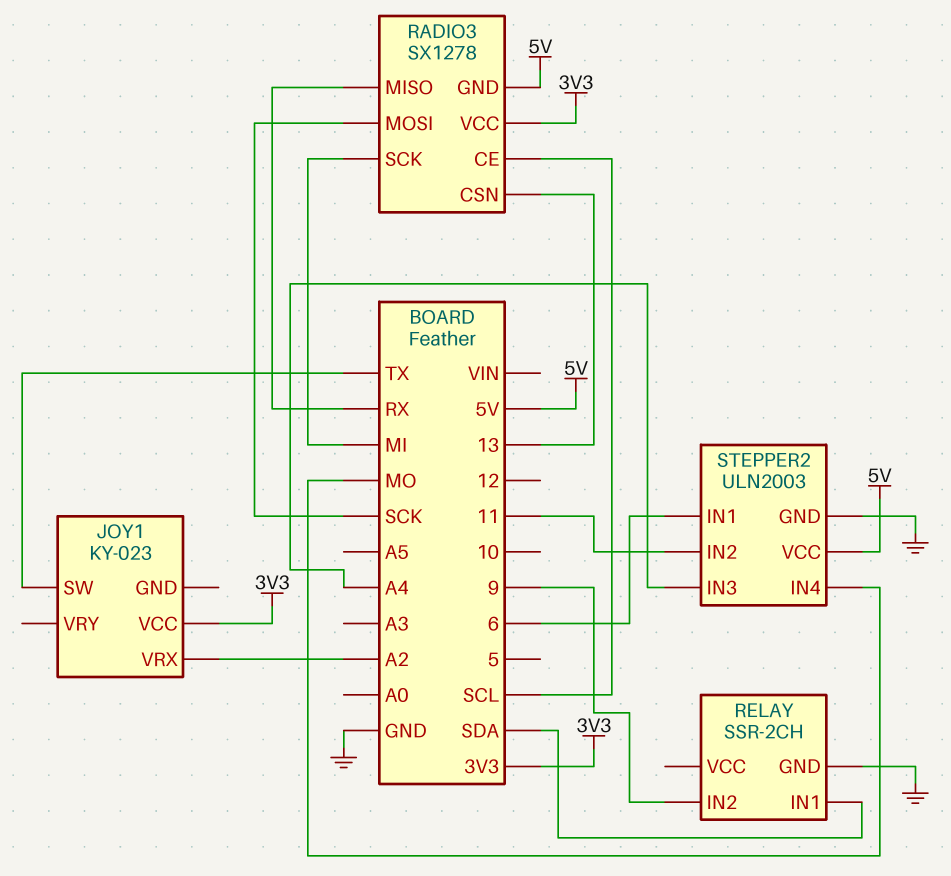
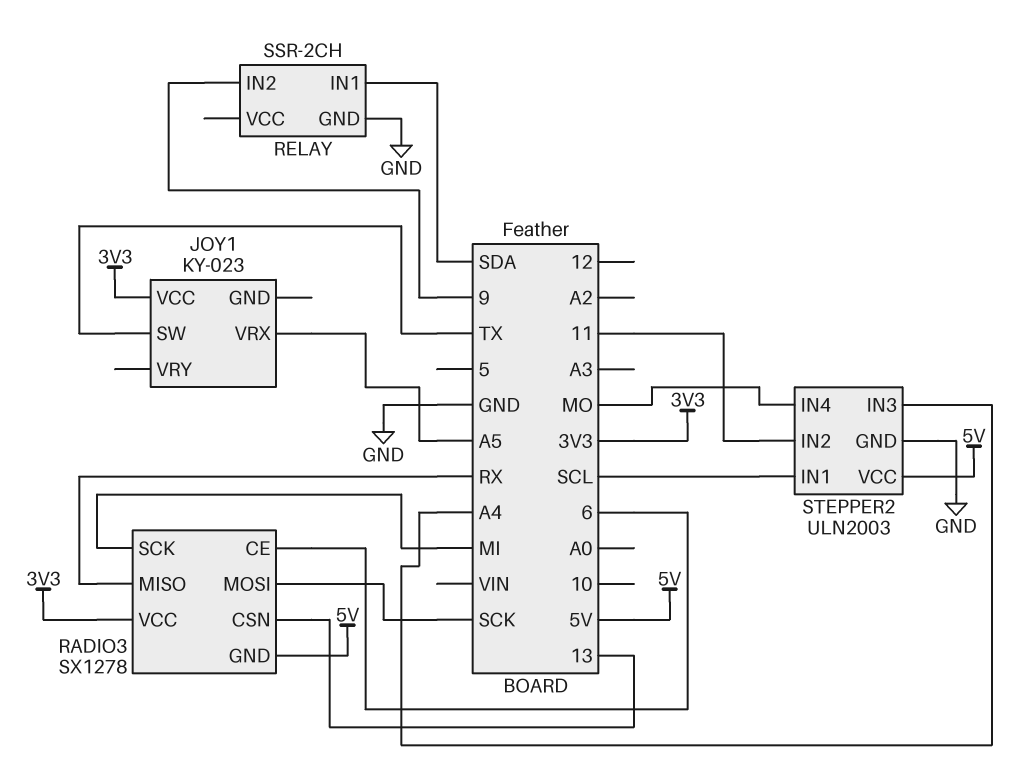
JOY1 pin VRX: A2 -> A5
RADIO3 pin CE: SCL -> 6
STEPPER2 pin IN1: 6 -> SCL

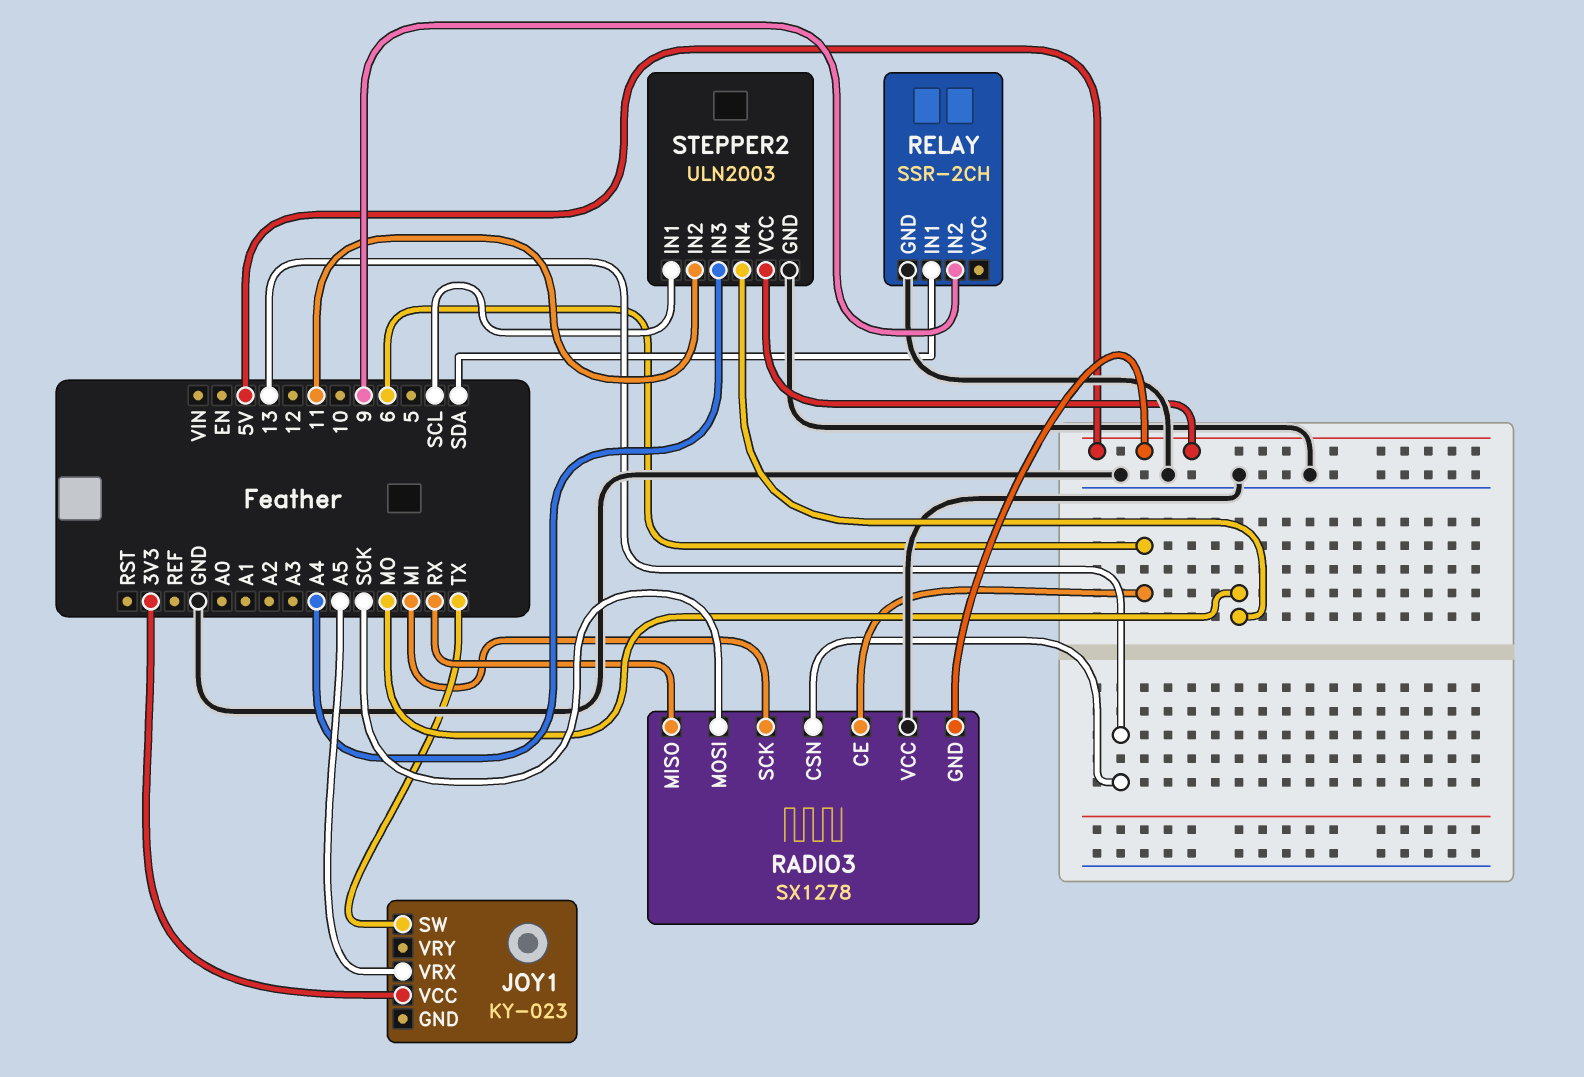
RADIO3 pin VCC: 3V3 -> GND

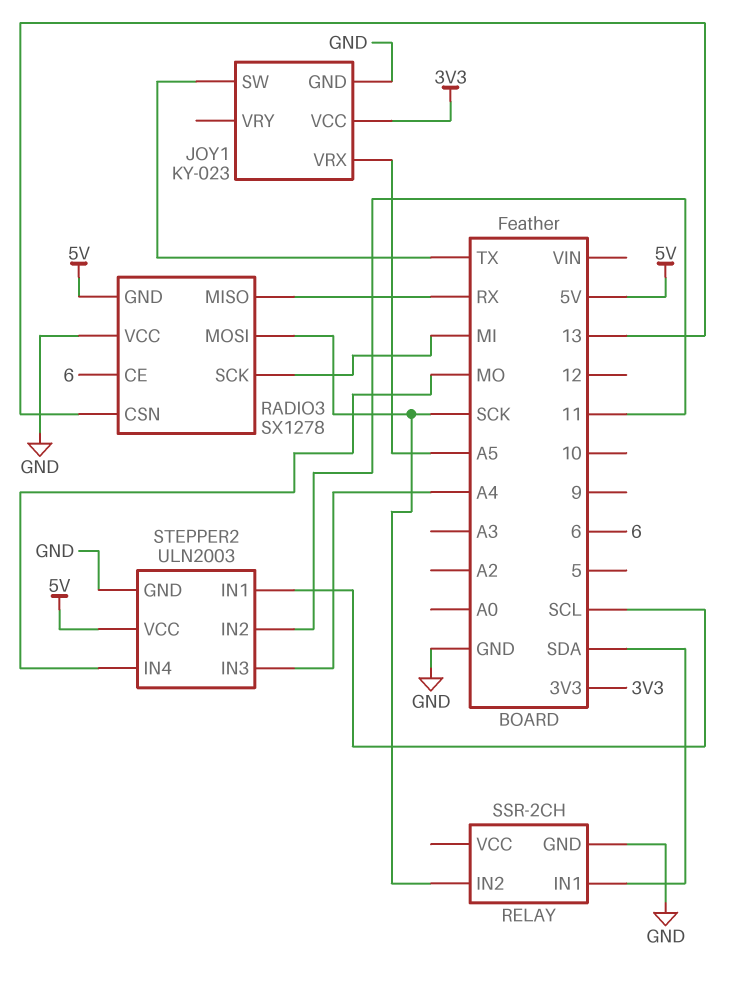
JOY1 pin GND: none -> GND
RELAY pin IN2: 9 -> SCK

